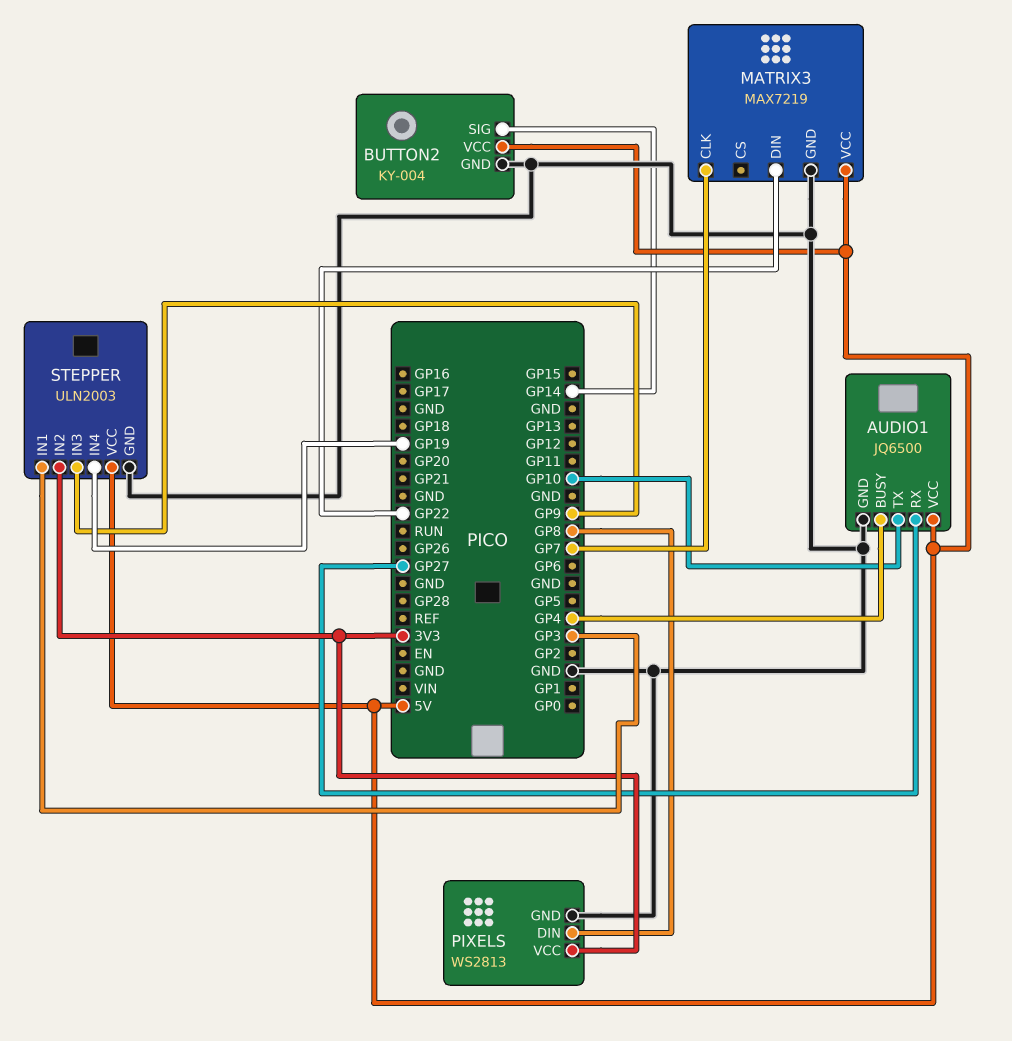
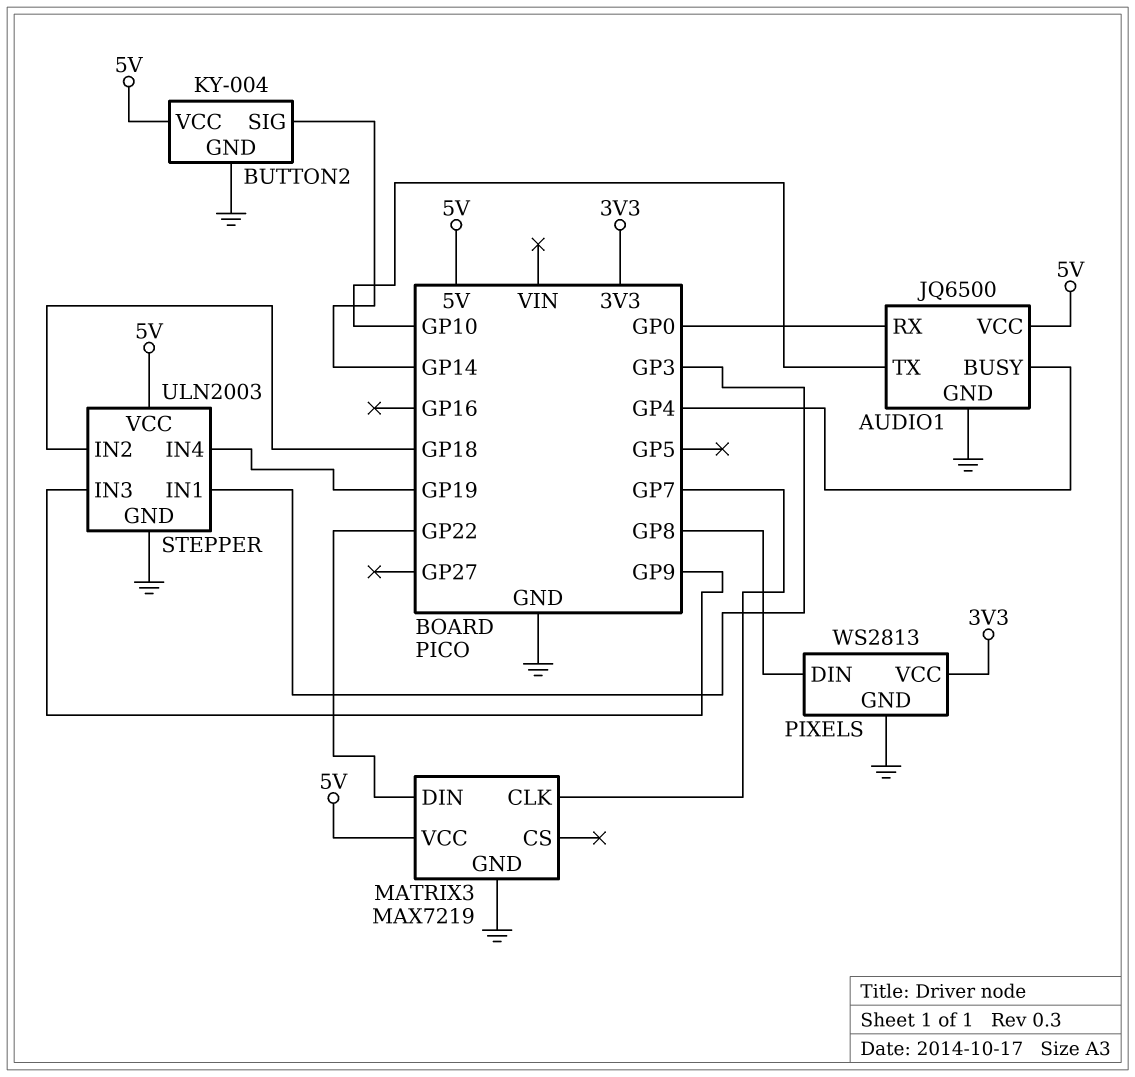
AUDIO1 pin RX: GP27 -> GP0
STEPPER pin IN2: 3V3 -> GP18

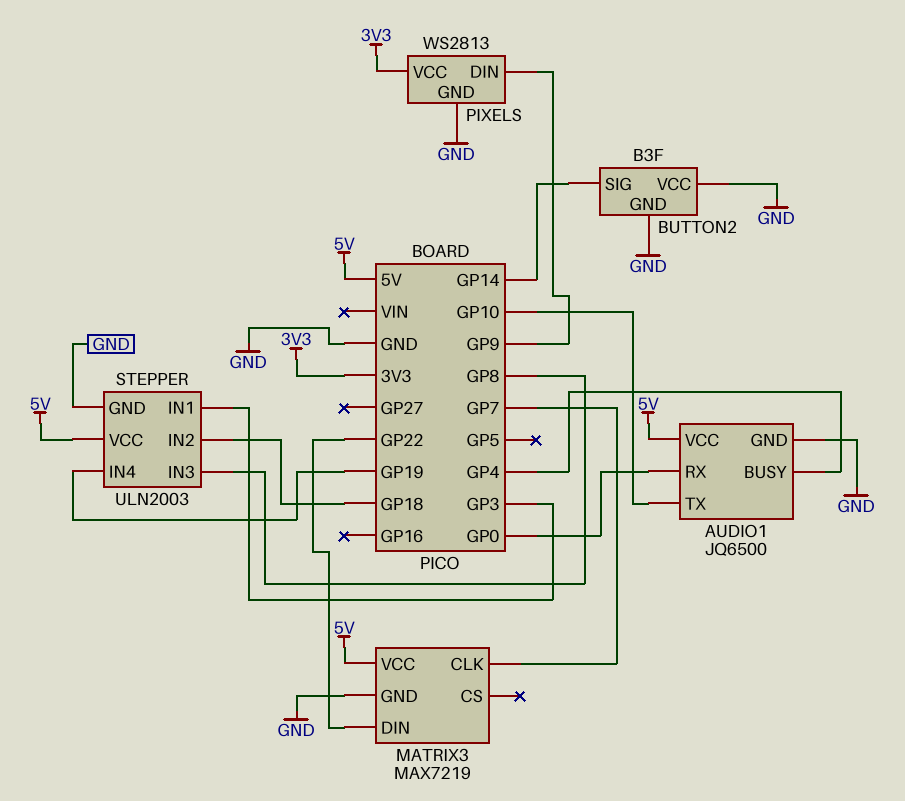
BUTTON2: KY-004 -> B3F
BUTTON2 pin VCC: 5V -> GND
PIXELS pin DIN: GP8 -> GP9
STEPPER pin IN3: GP9 -> GP8

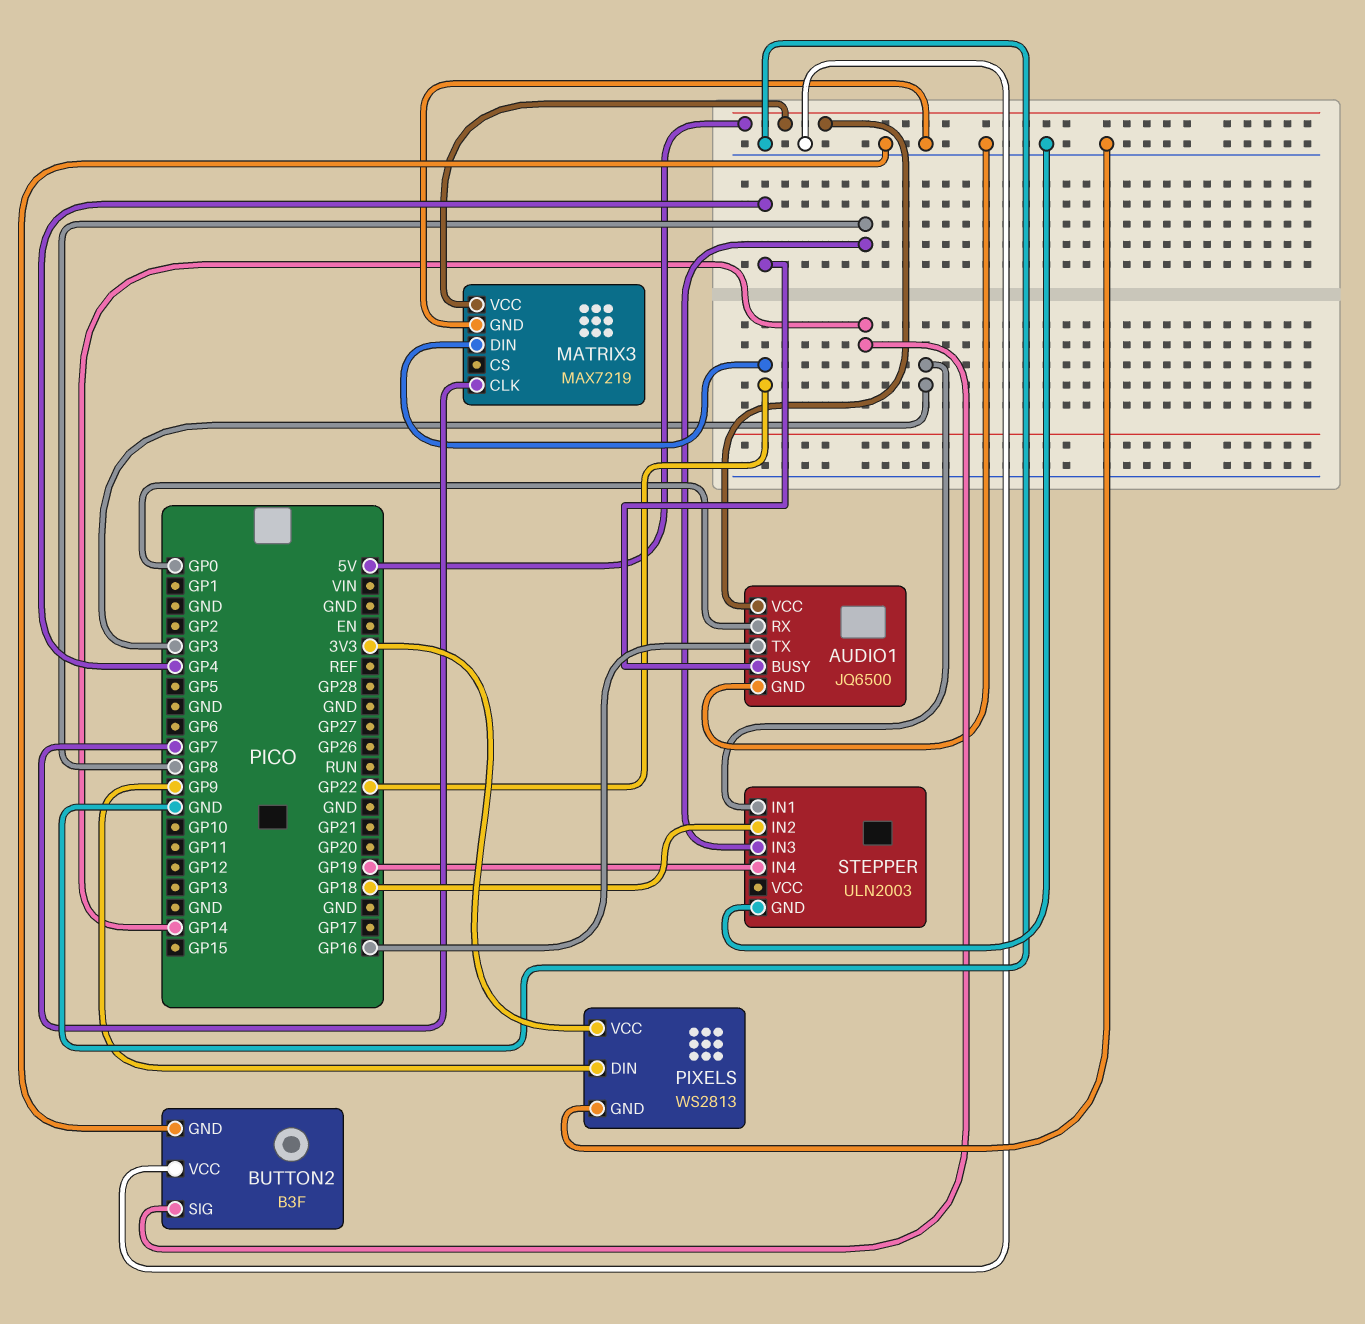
AUDIO1 pin TX: GP10 -> GP16
STEPPER pin VCC: 5V -> none

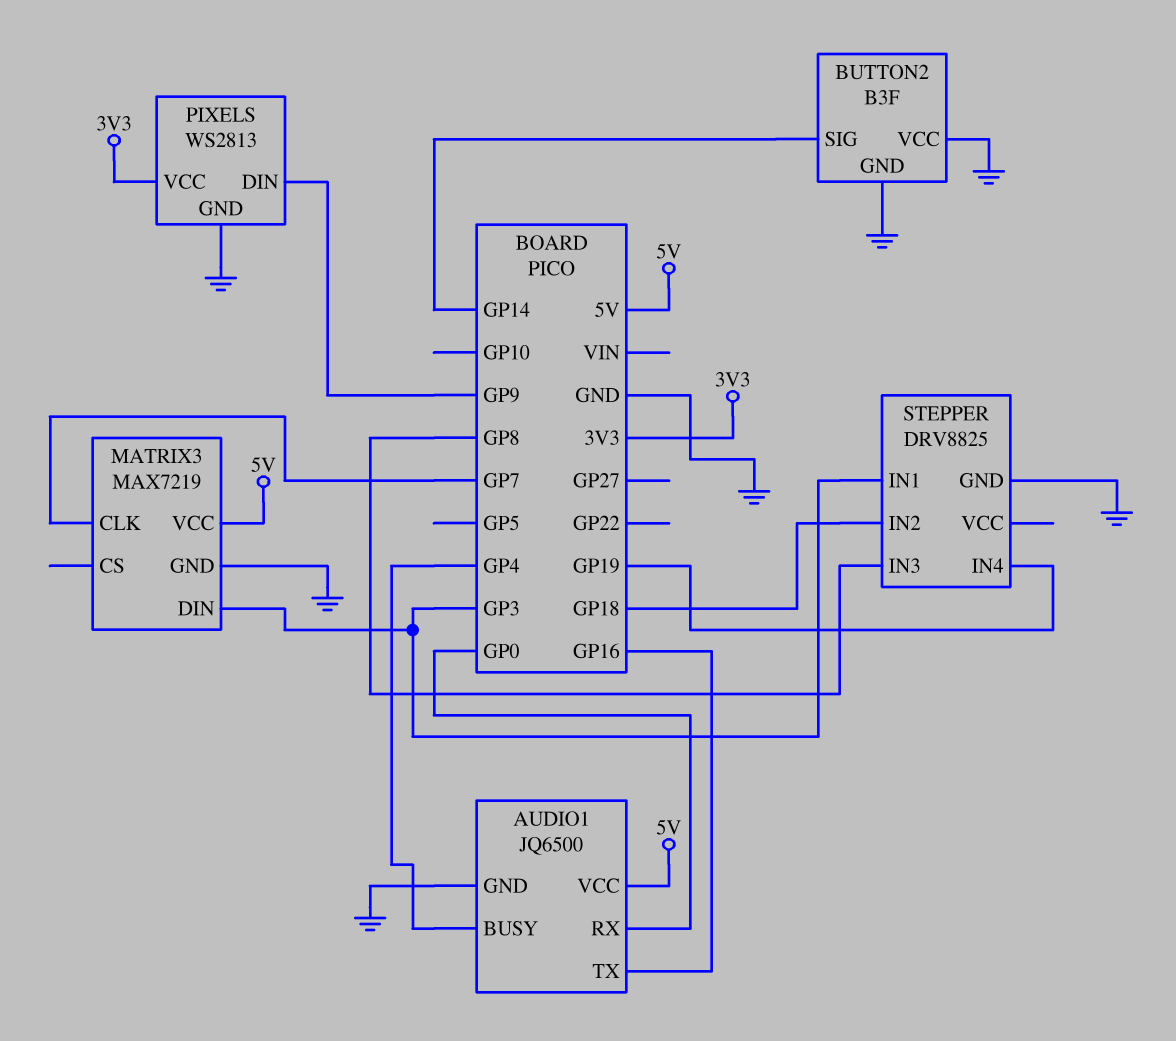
MATRIX3 pin DIN: GP22 -> GP3
STEPPER: ULN2003 -> DRV8825

